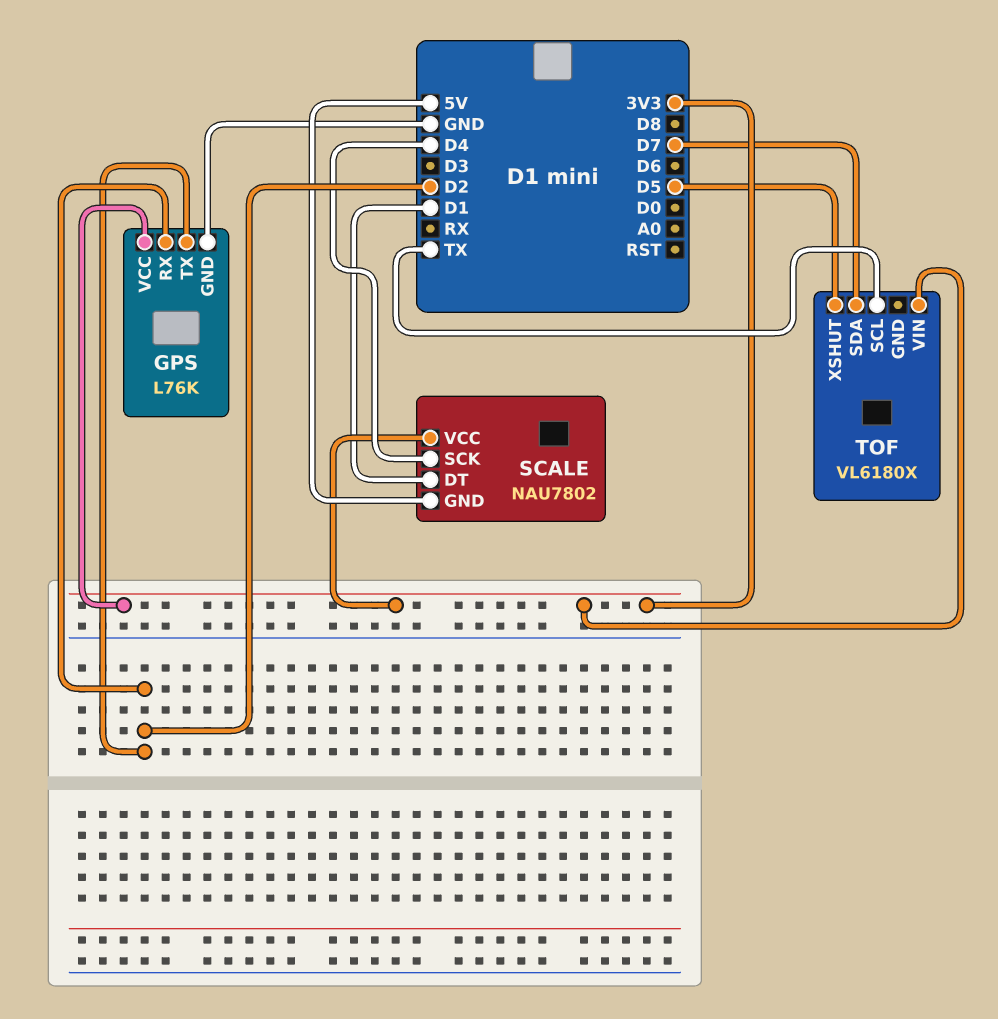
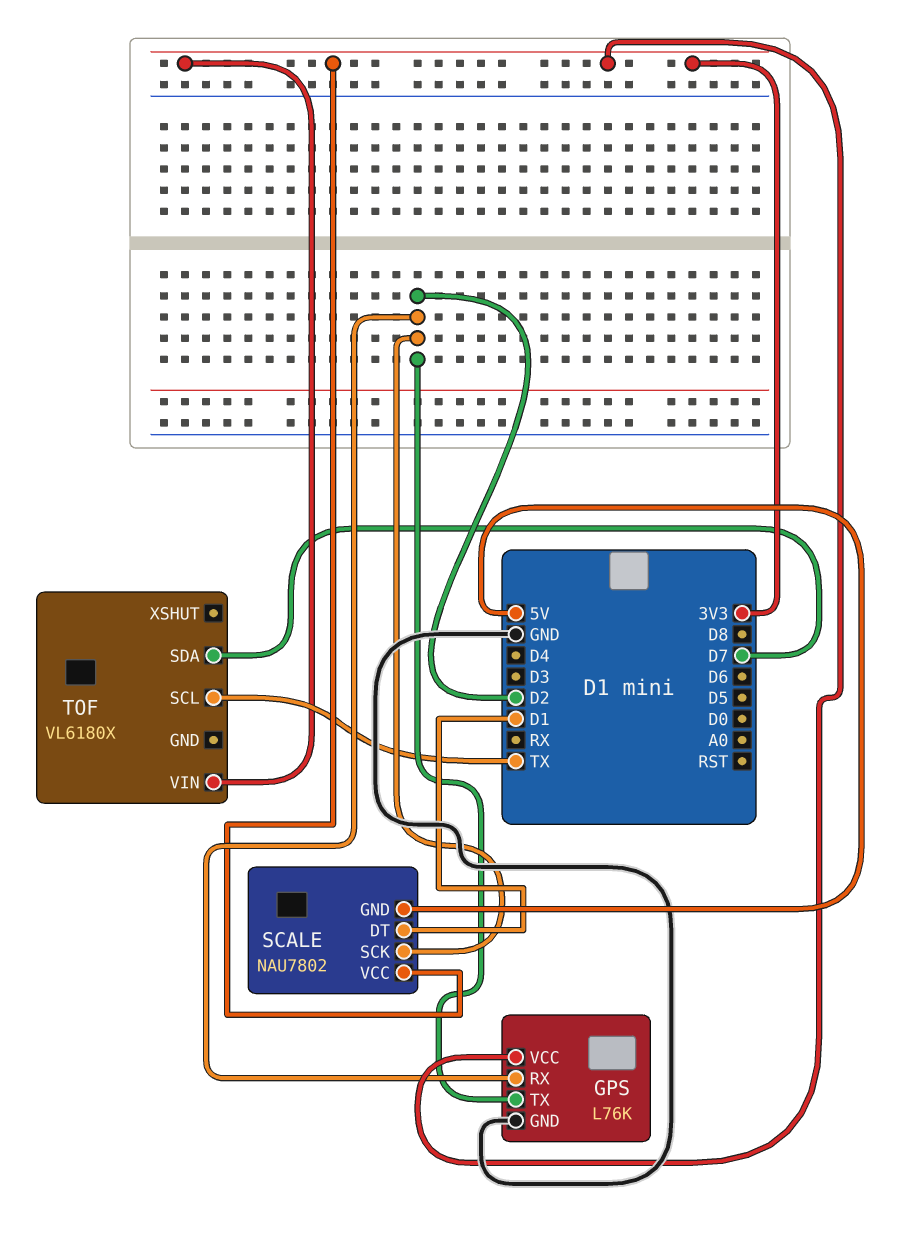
SCALE pin SCK: D4 -> D2
TOF pin XSHUT: D5 -> none

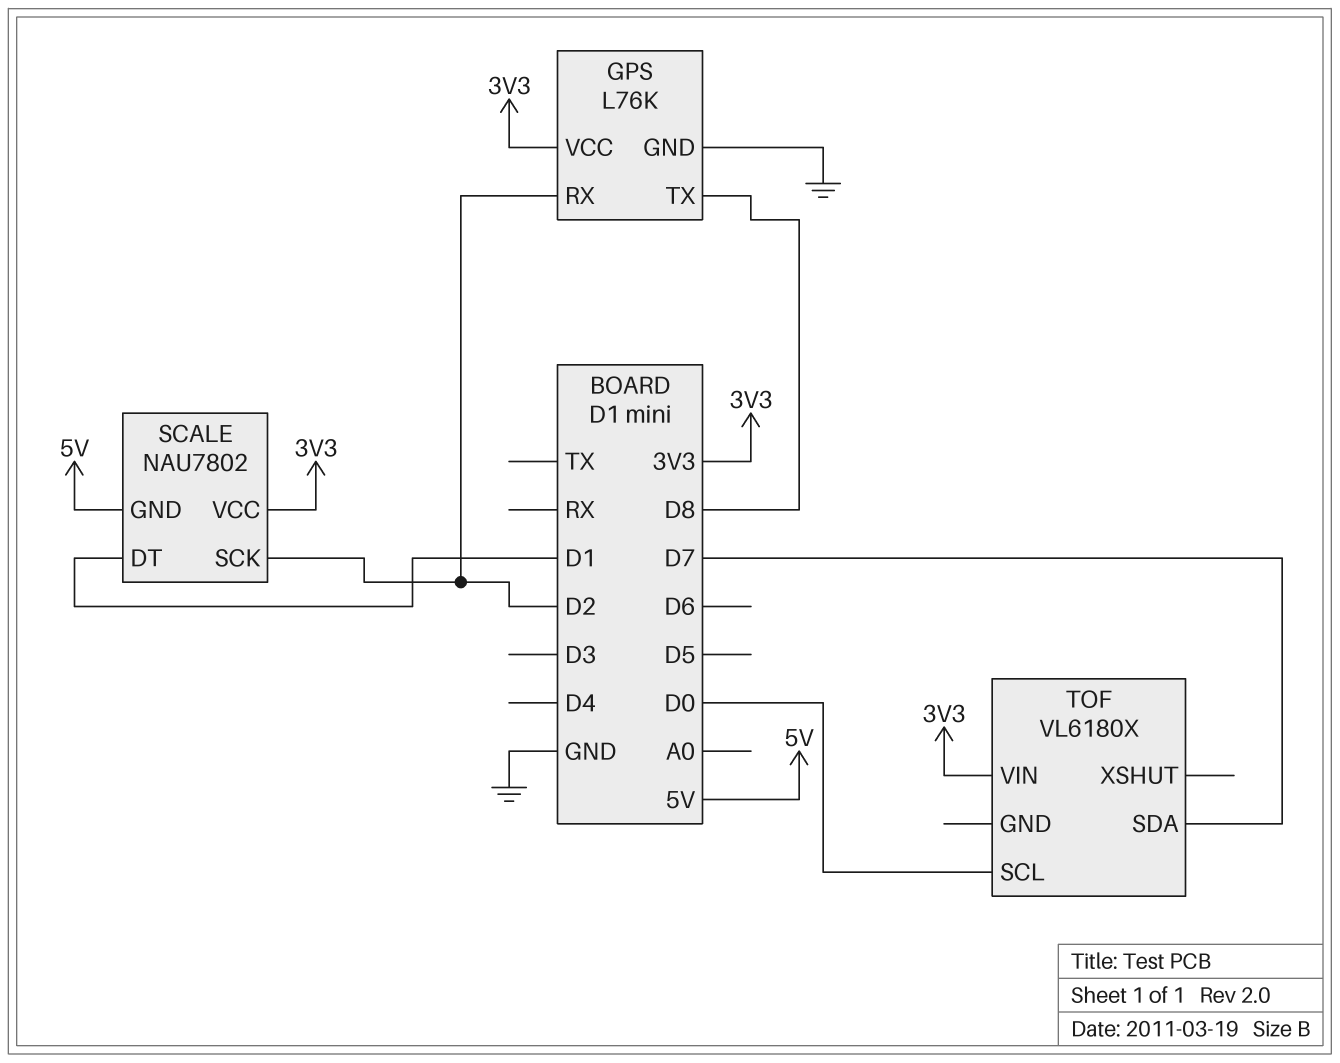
GPS pin TX: D2 -> D8
TOF pin SCL: TX -> D0

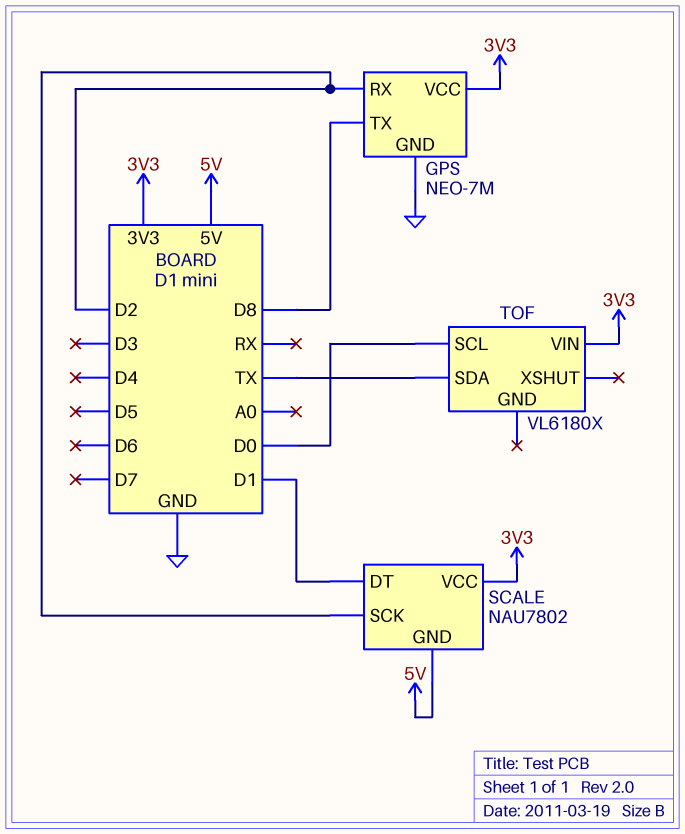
GPS: L76K -> NEO-7M
TOF pin SDA: D7 -> TX

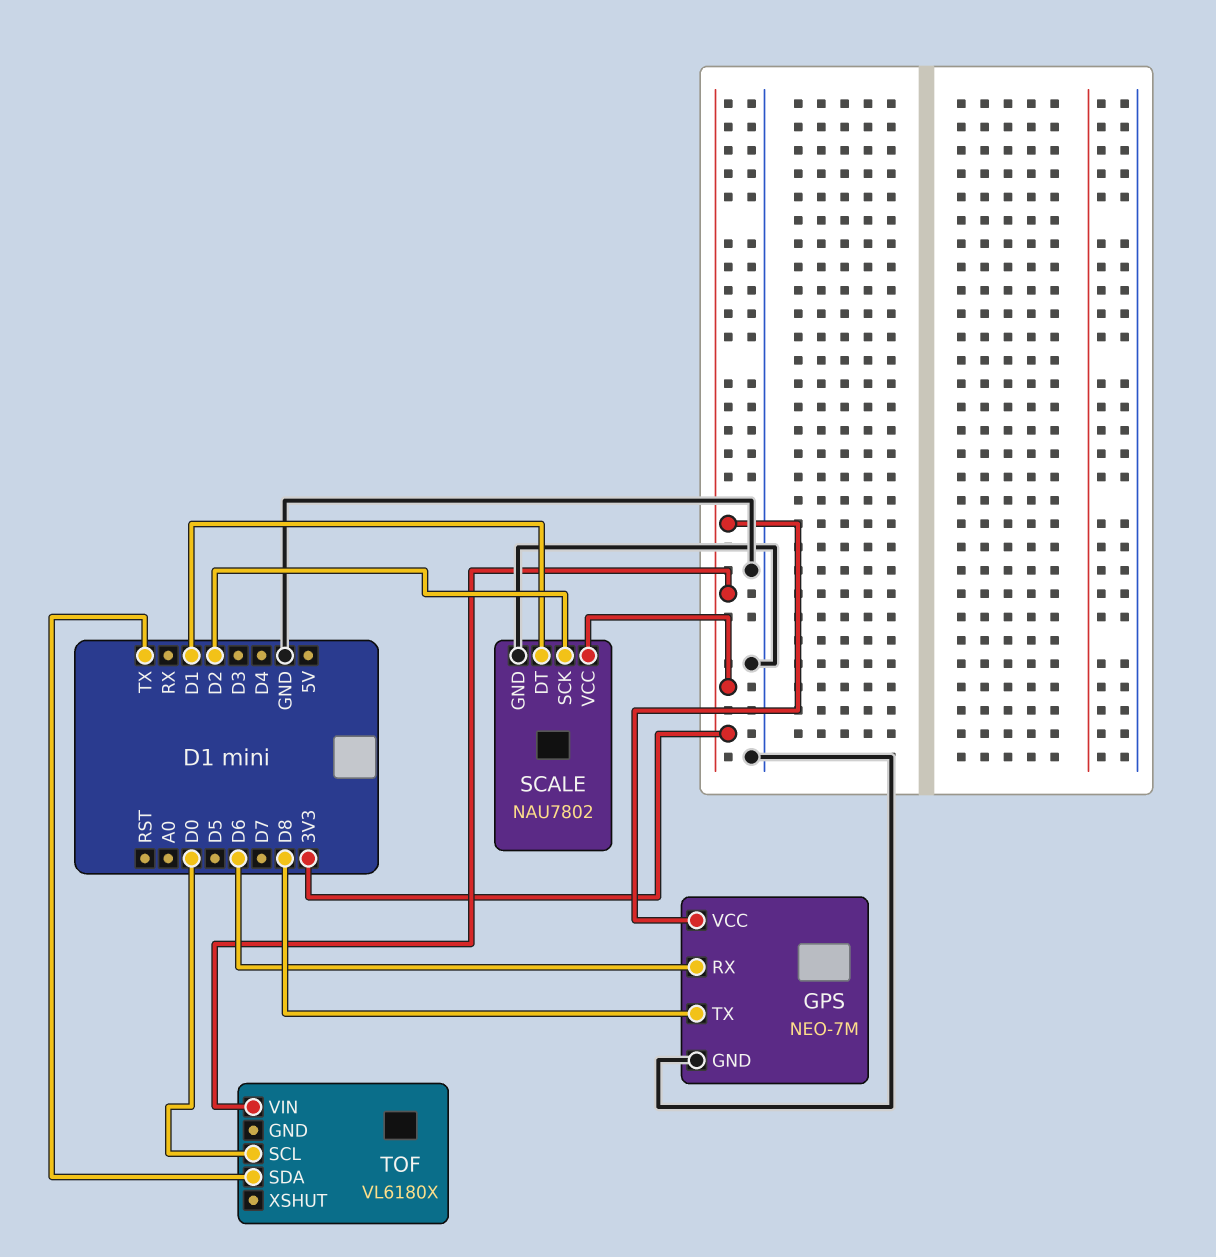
GPS pin RX: D2 -> D6
SCALE pin GND: 5V -> GND

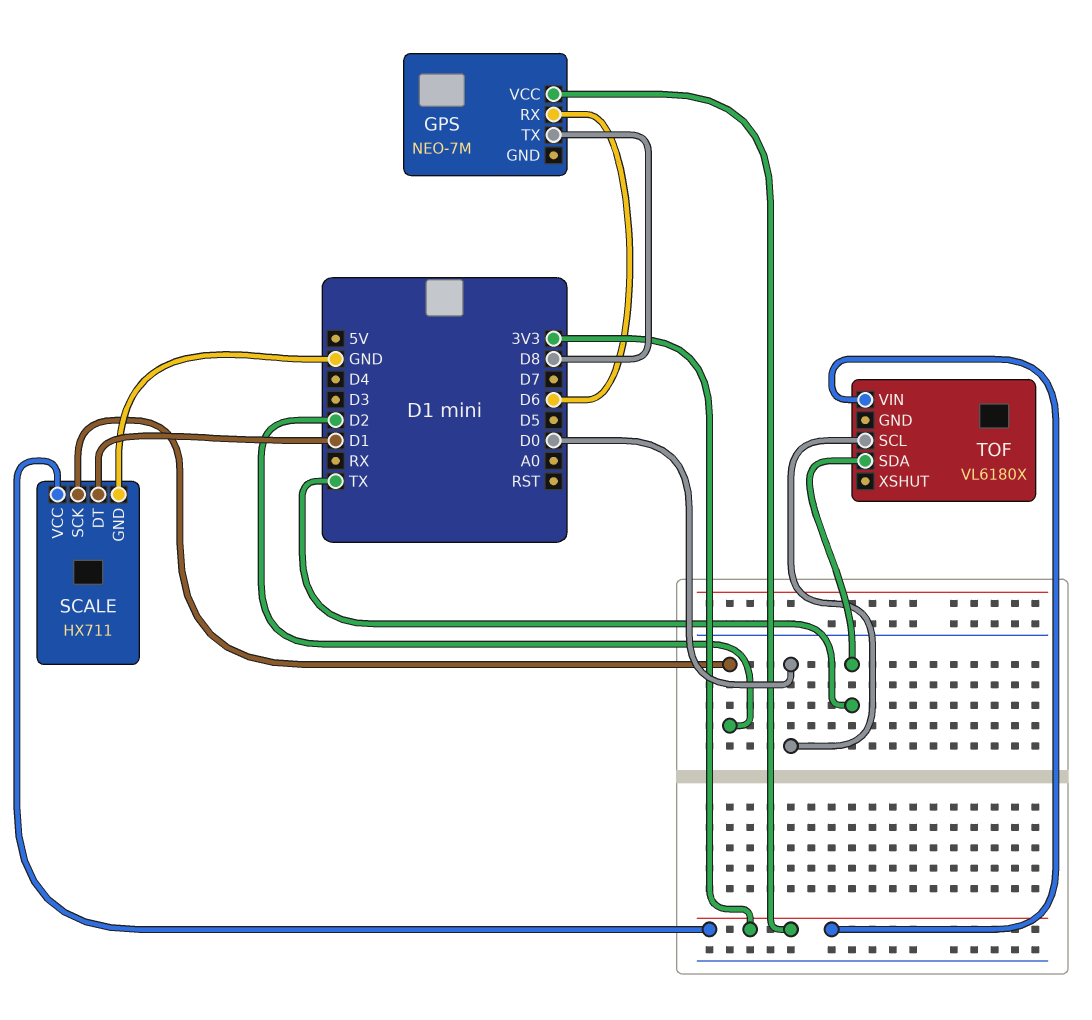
GPS pin GND: GND -> none
SCALE: NAU7802 -> HX711

